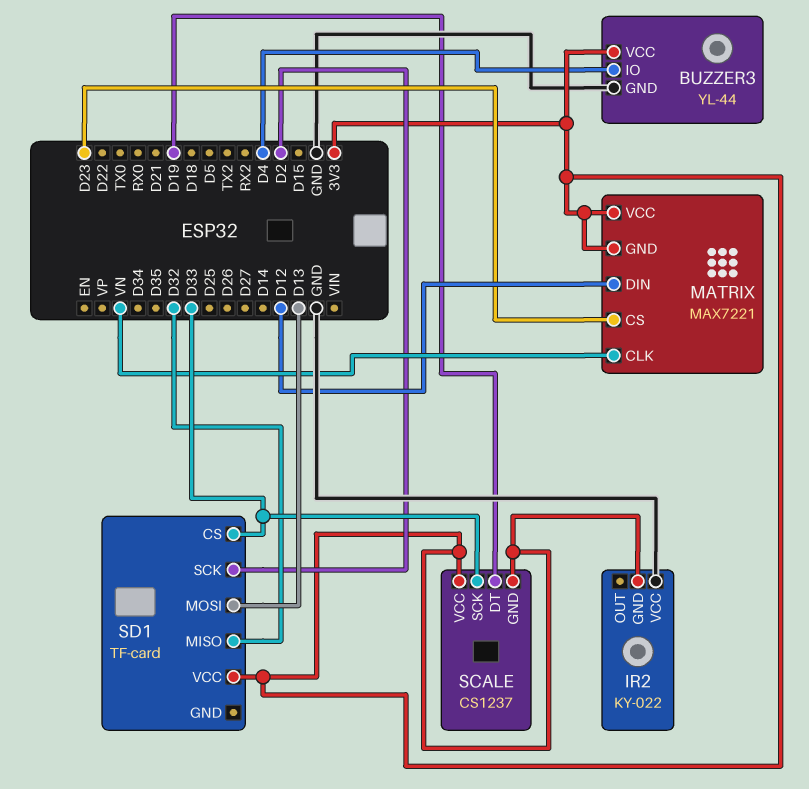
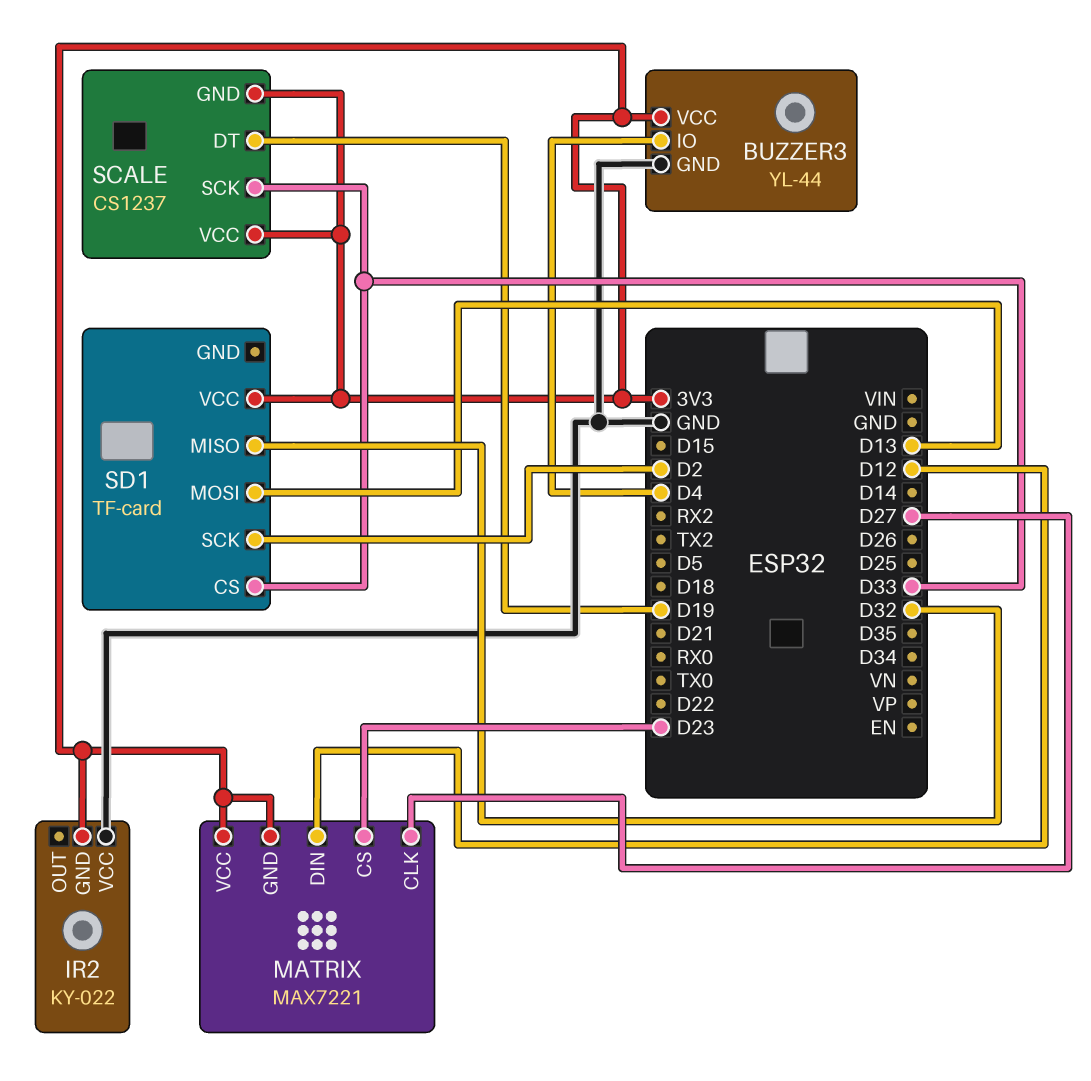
MATRIX pin CLK: VN -> D27

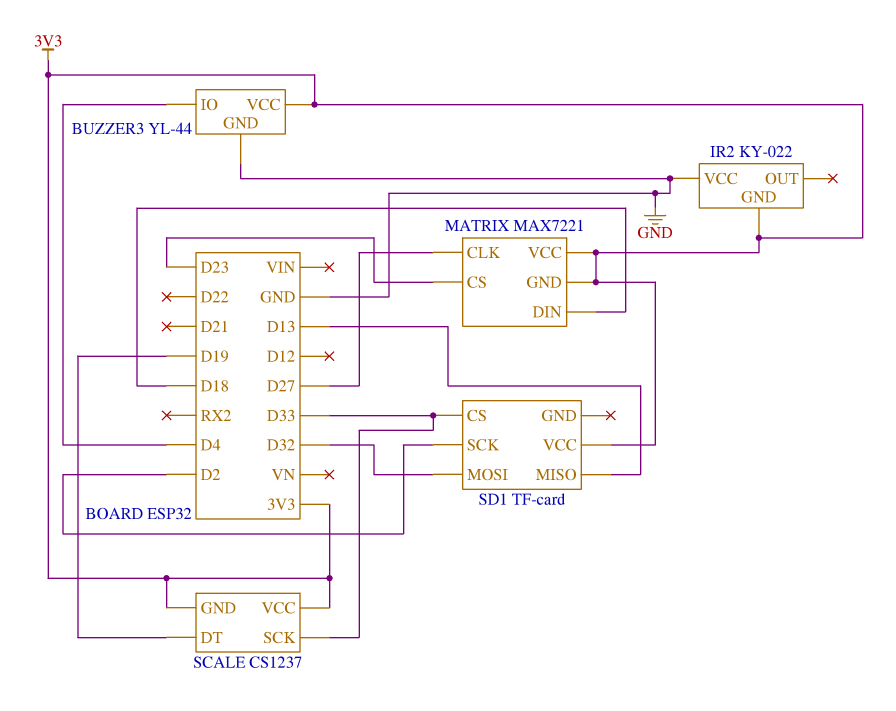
MATRIX pin DIN: D12 -> D18
SD1 pin MISO: D32 -> D13
SD1 pin MOSI: D13 -> D32

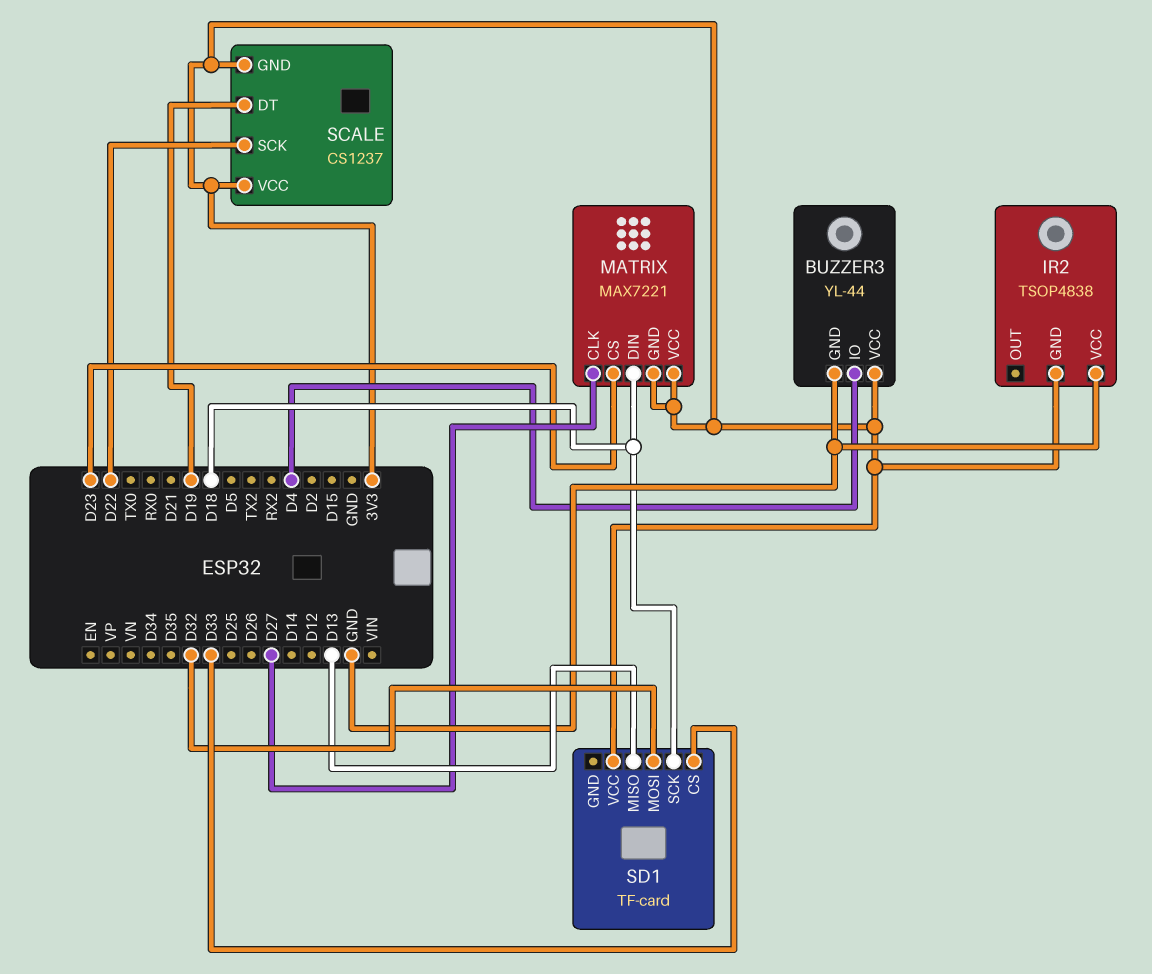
IR2: KY-022 -> TSOP4838
SCALE pin SCK: D33 -> D22
SD1 pin SCK: D2 -> D18

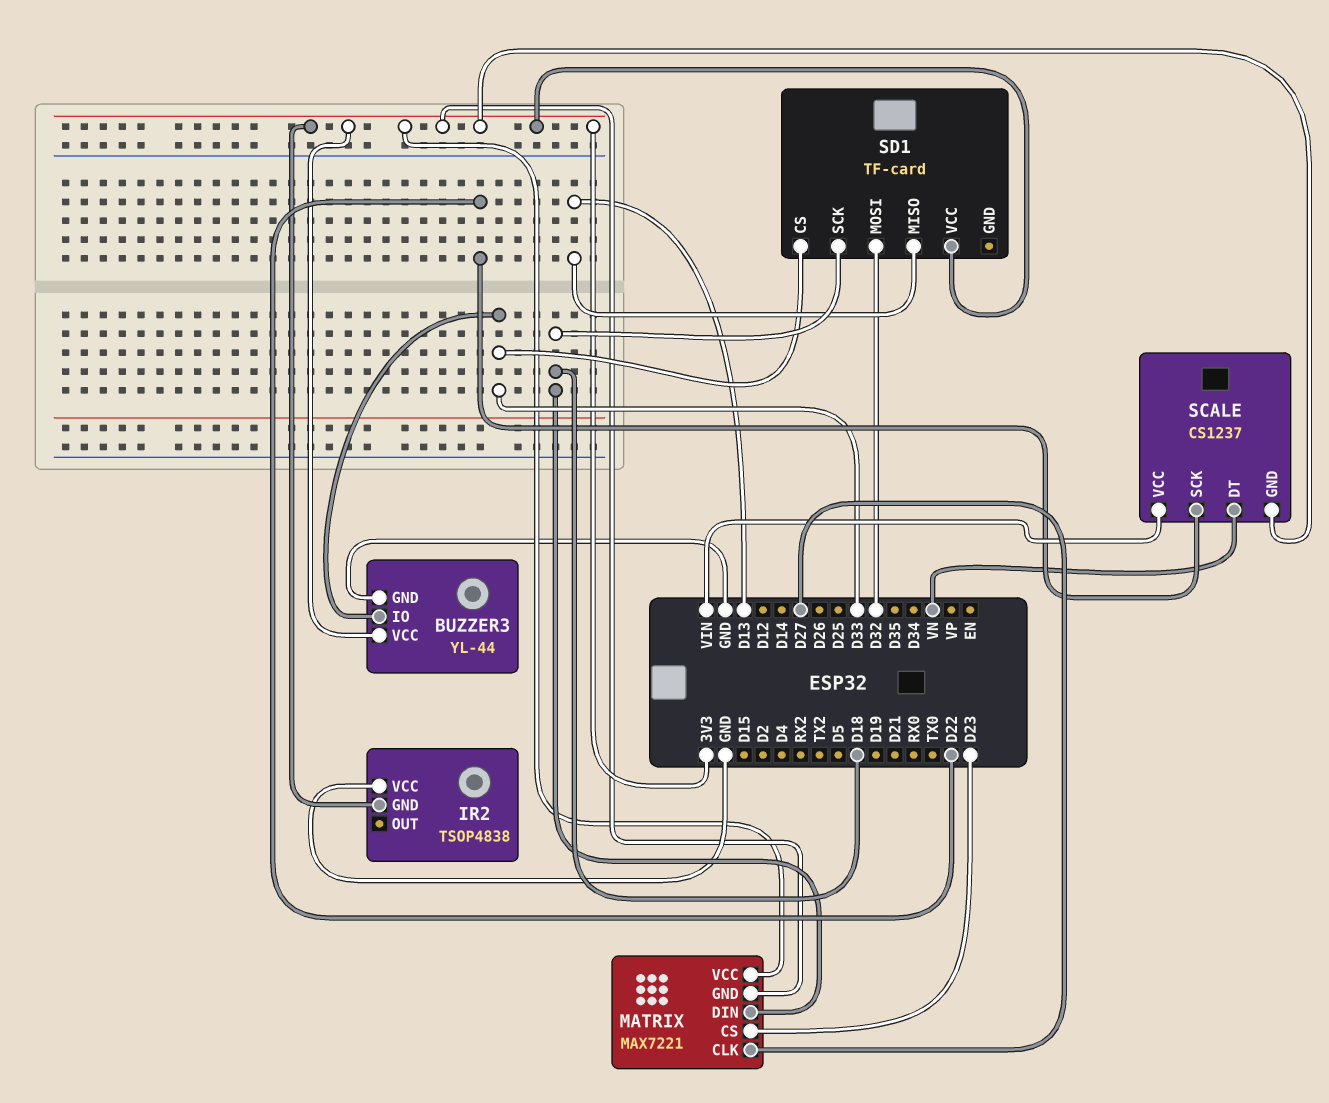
BUZZER3 pin IO: D4 -> D33
SCALE pin DT: D19 -> VN
SCALE pin VCC: 3V3 -> VIN

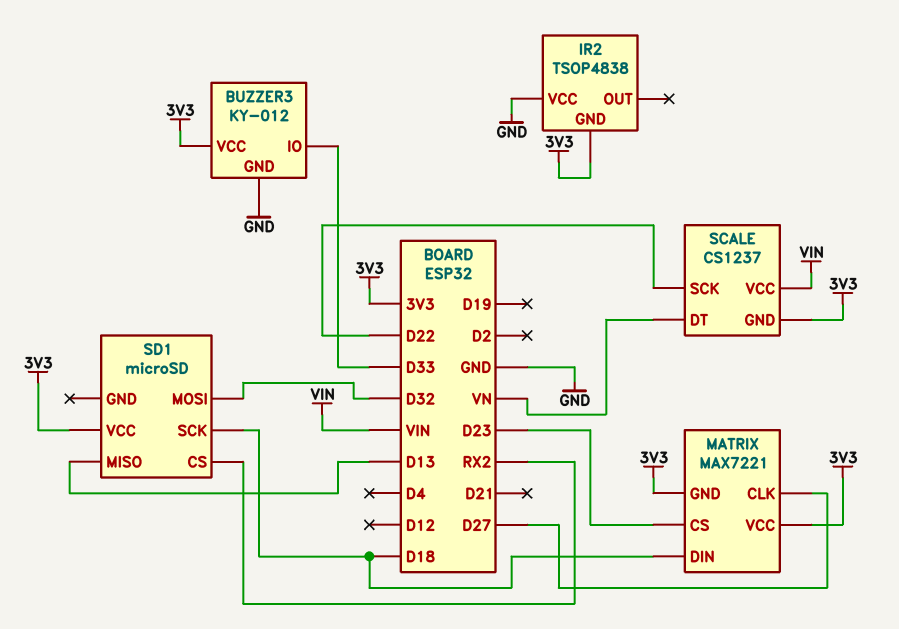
BUZZER3: YL-44 -> KY-012
SD1: TF-card -> microSD
SD1 pin CS: D33 -> RX2

